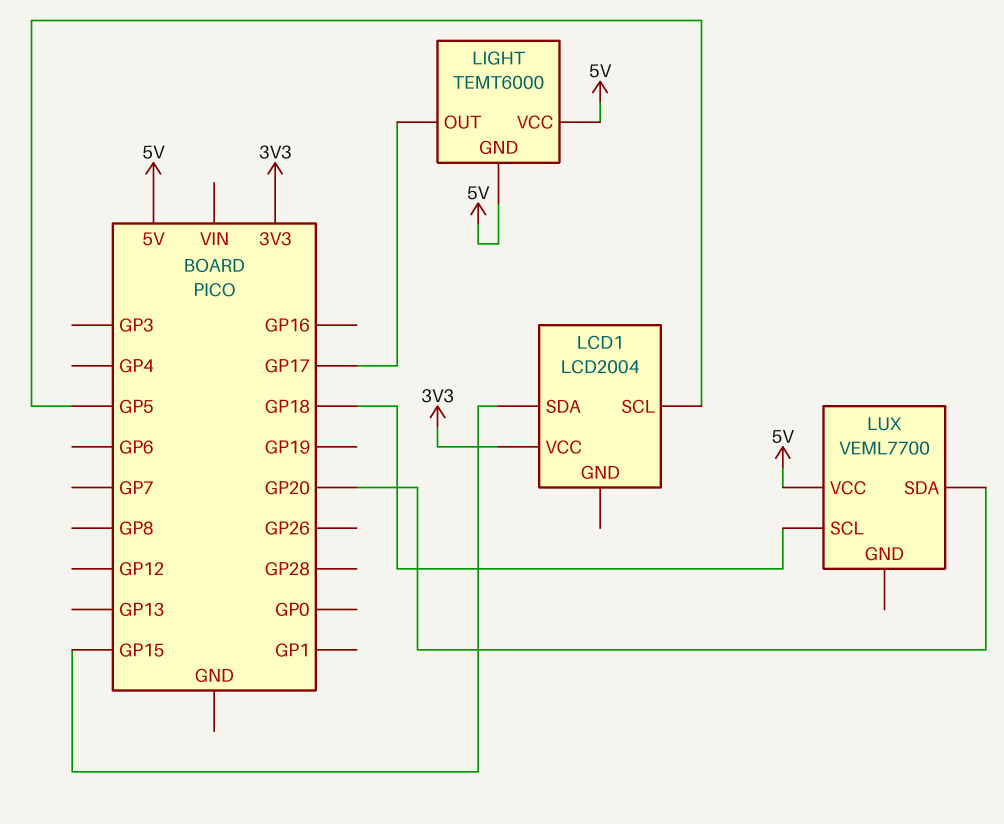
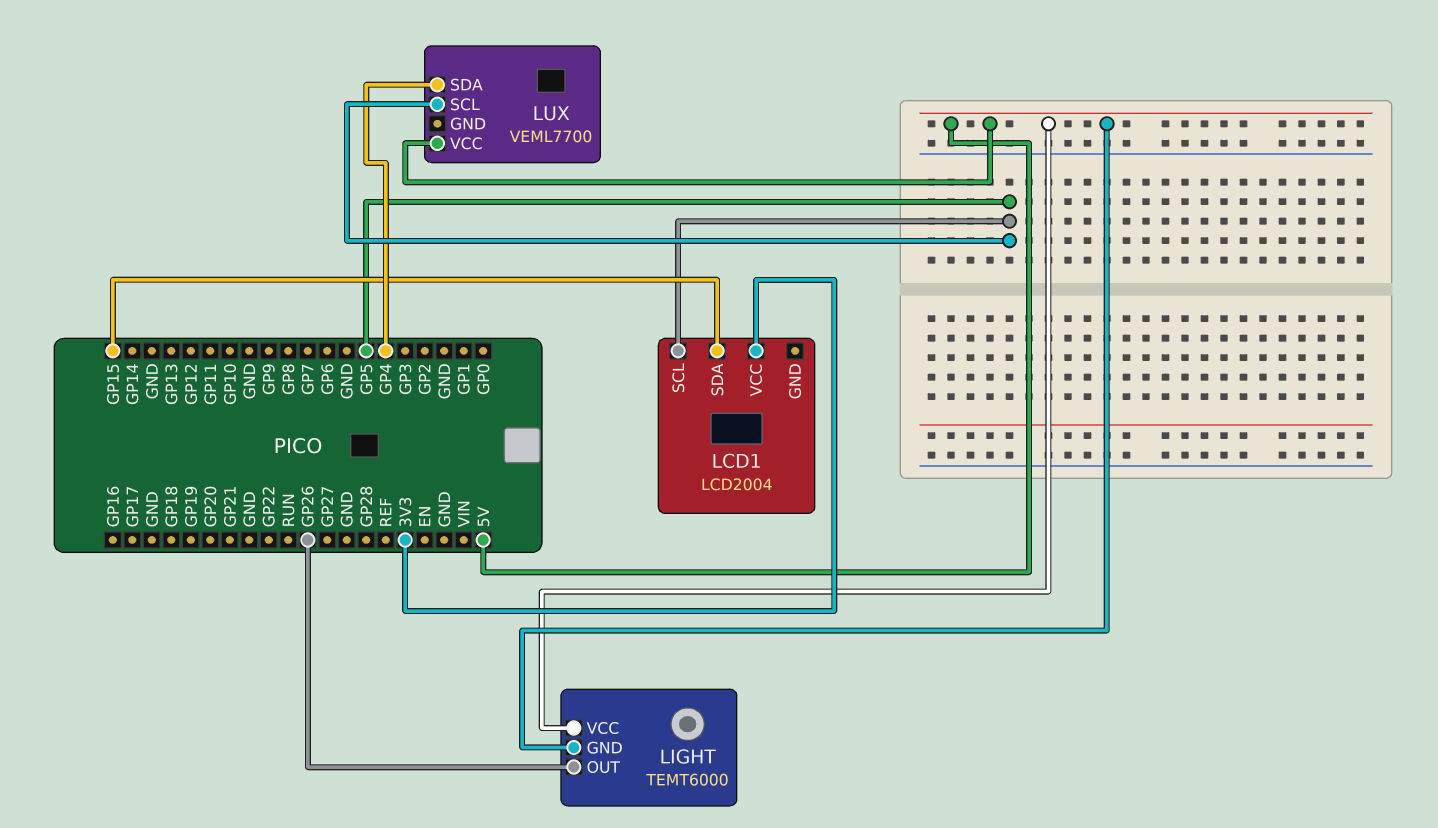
LIGHT pin OUT: GP17 -> GP26
LUX pin SCL: GP18 -> GP5
LUX pin SDA: GP20 -> GP4

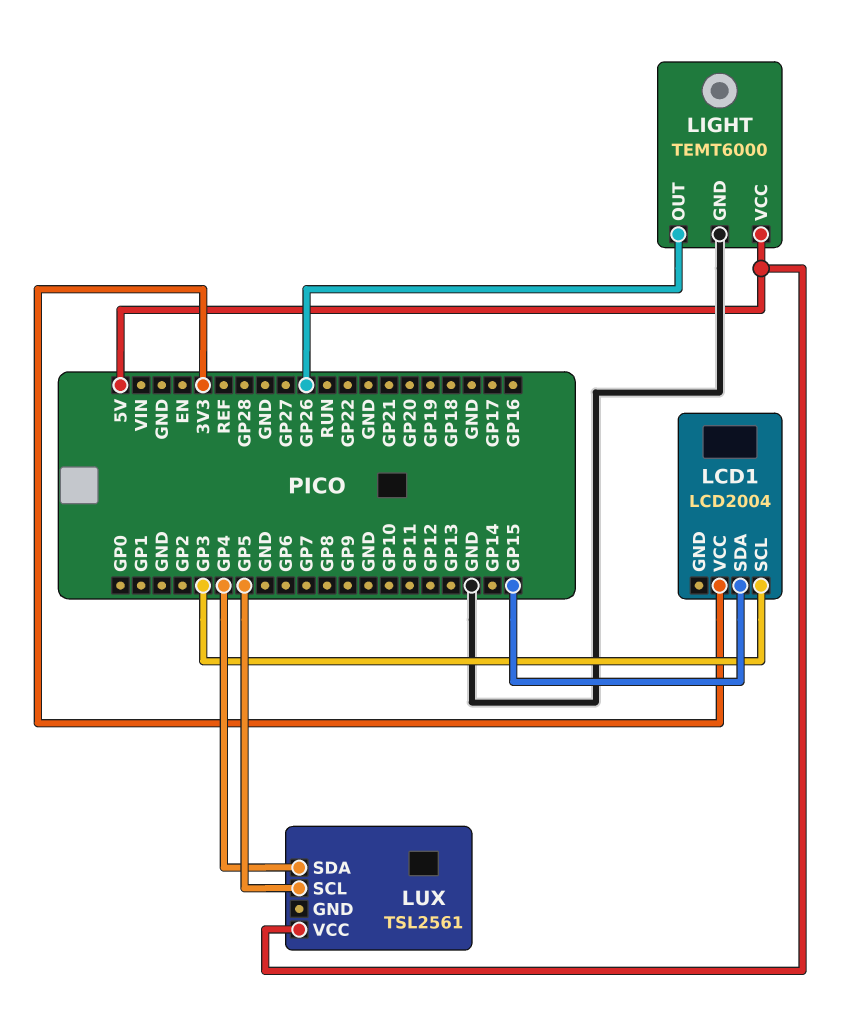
LCD1 pin SCL: GP5 -> GP3
LIGHT pin GND: 5V -> GND
LUX: VEML7700 -> TSL2561

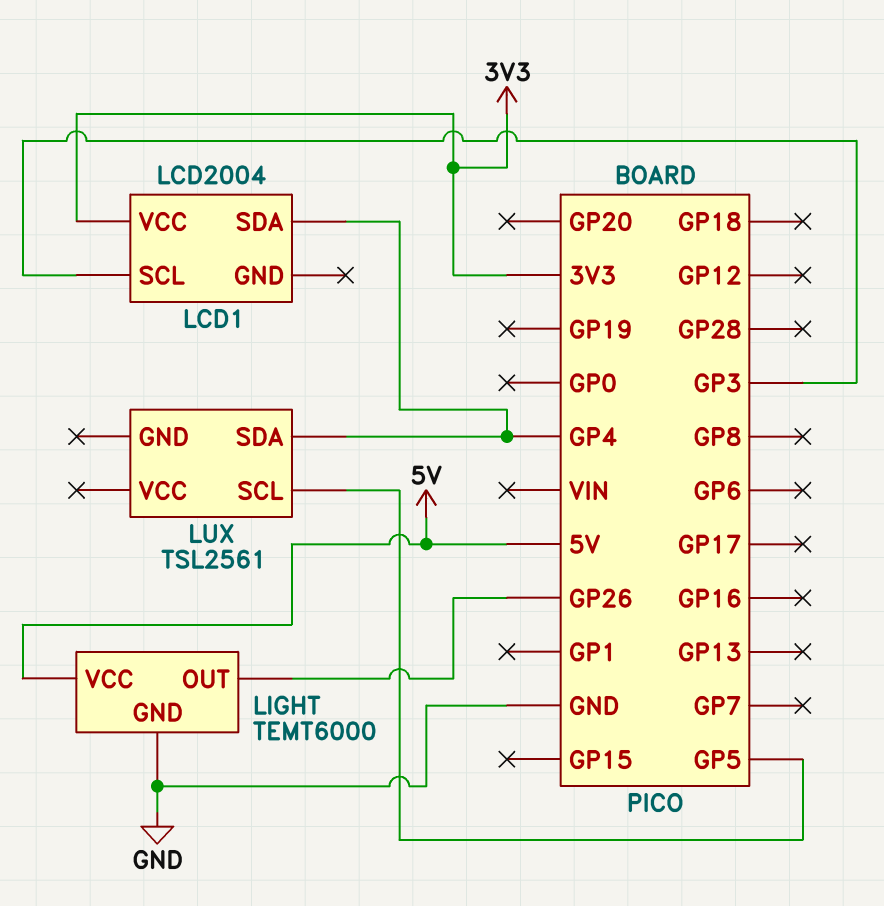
LCD1 pin SDA: GP15 -> GP4
LUX pin VCC: 5V -> none

